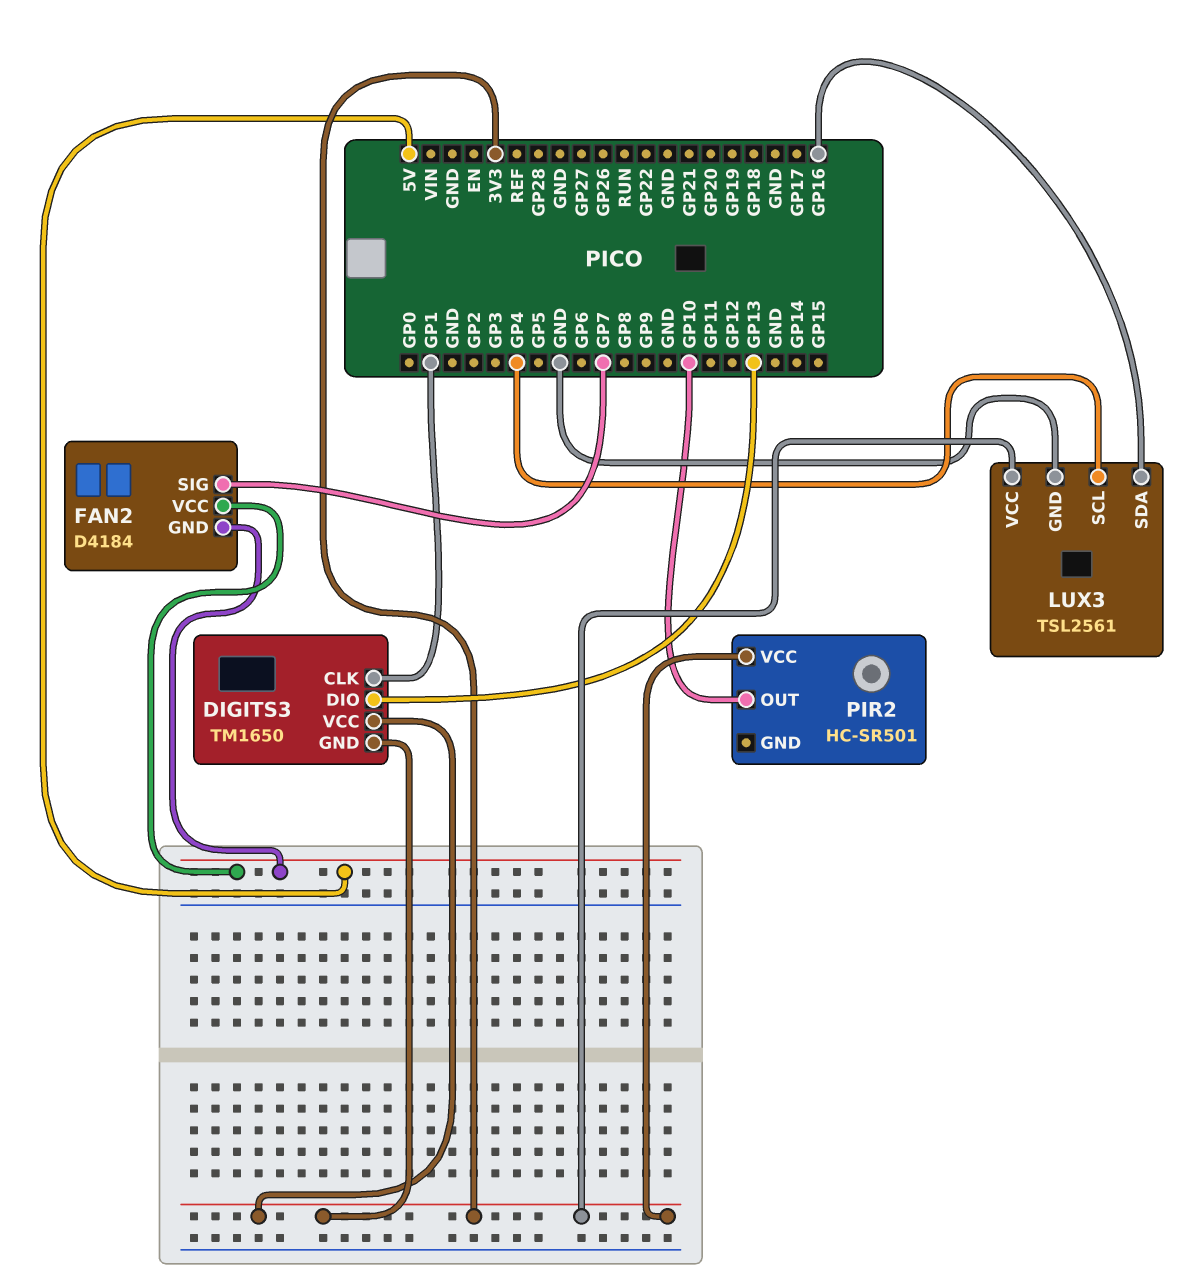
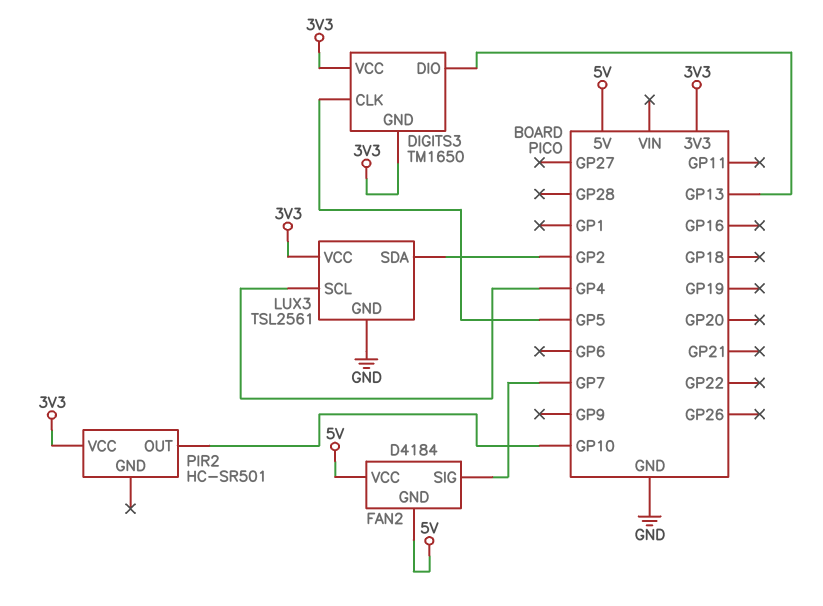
DIGITS3 pin CLK: GP1 -> GP5
LUX3 pin SDA: GP16 -> GP2

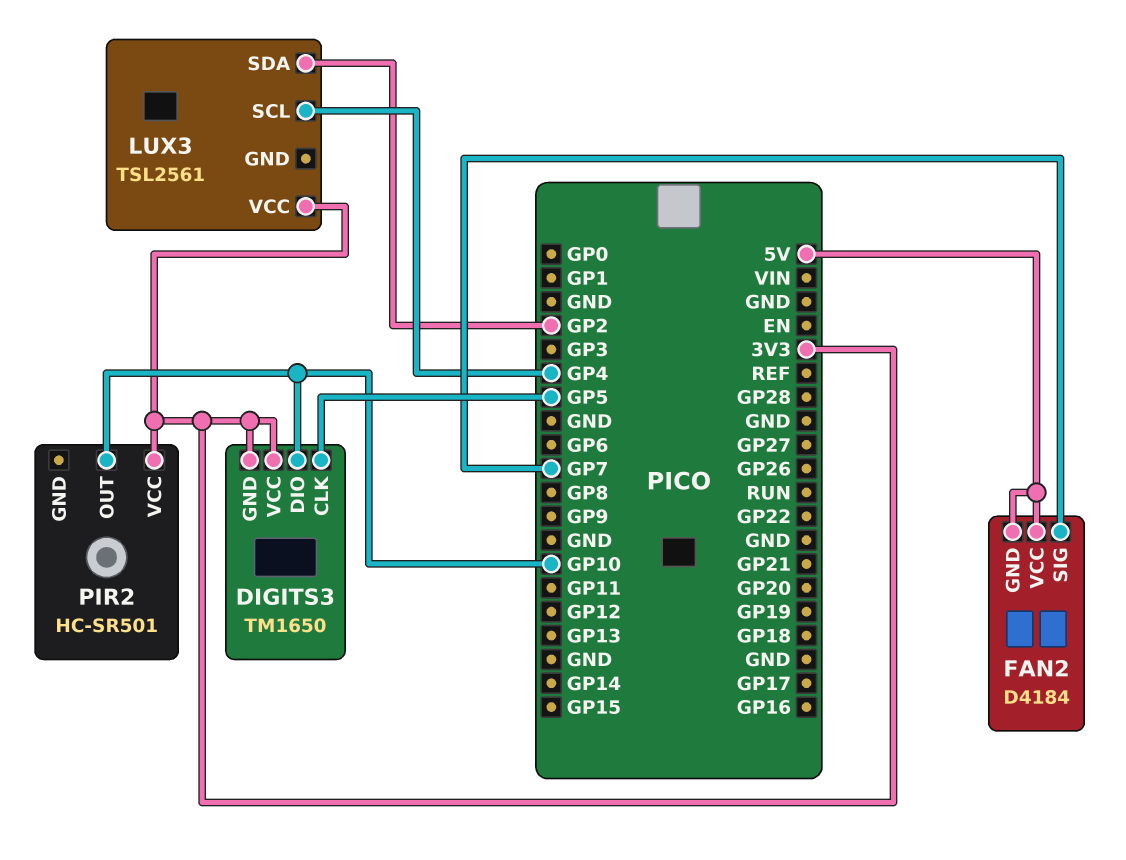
DIGITS3 pin DIO: GP13 -> GP10
LUX3 pin GND: GND -> none

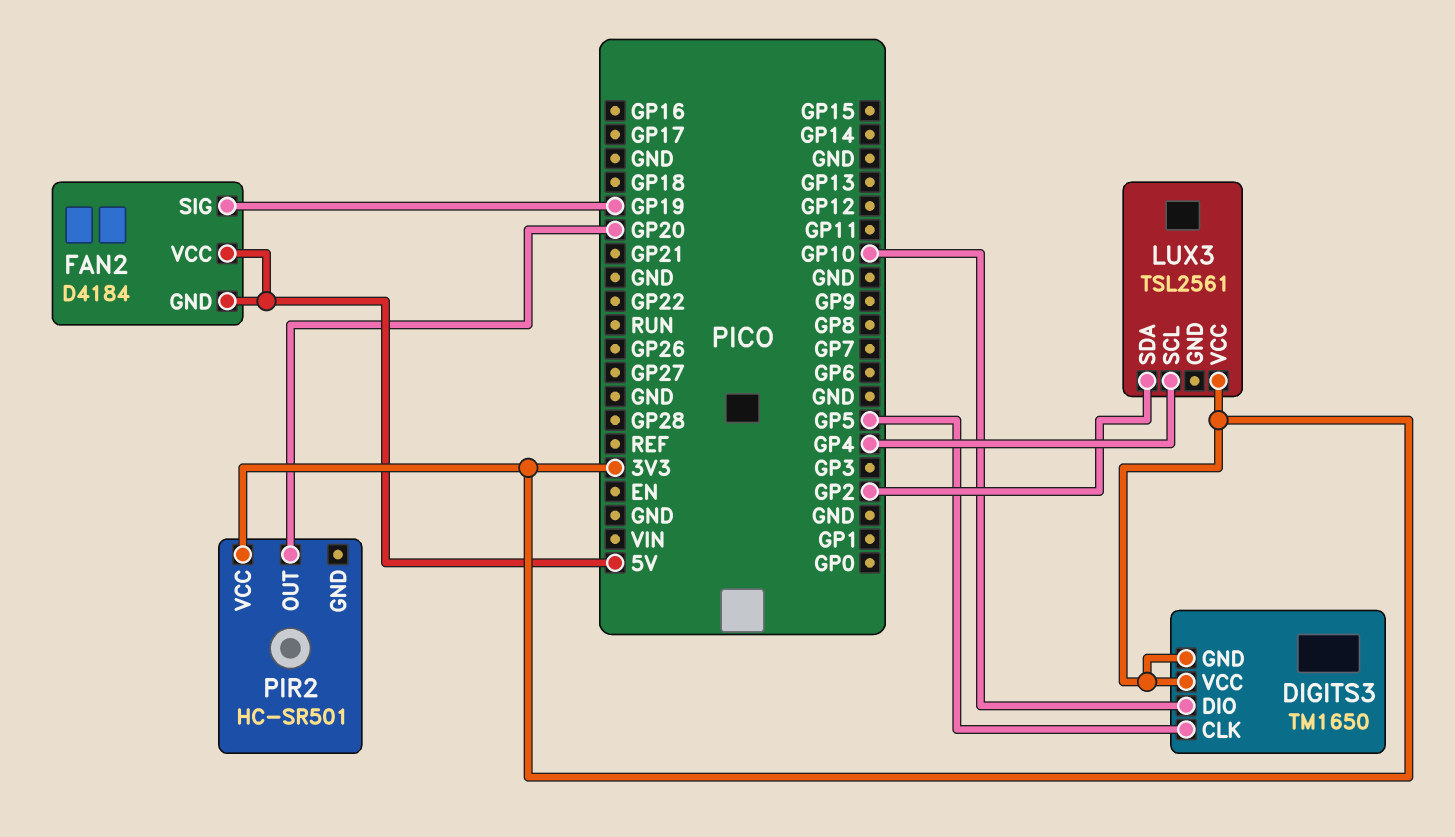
FAN2 pin SIG: GP7 -> GP19
PIR2 pin OUT: GP10 -> GP20

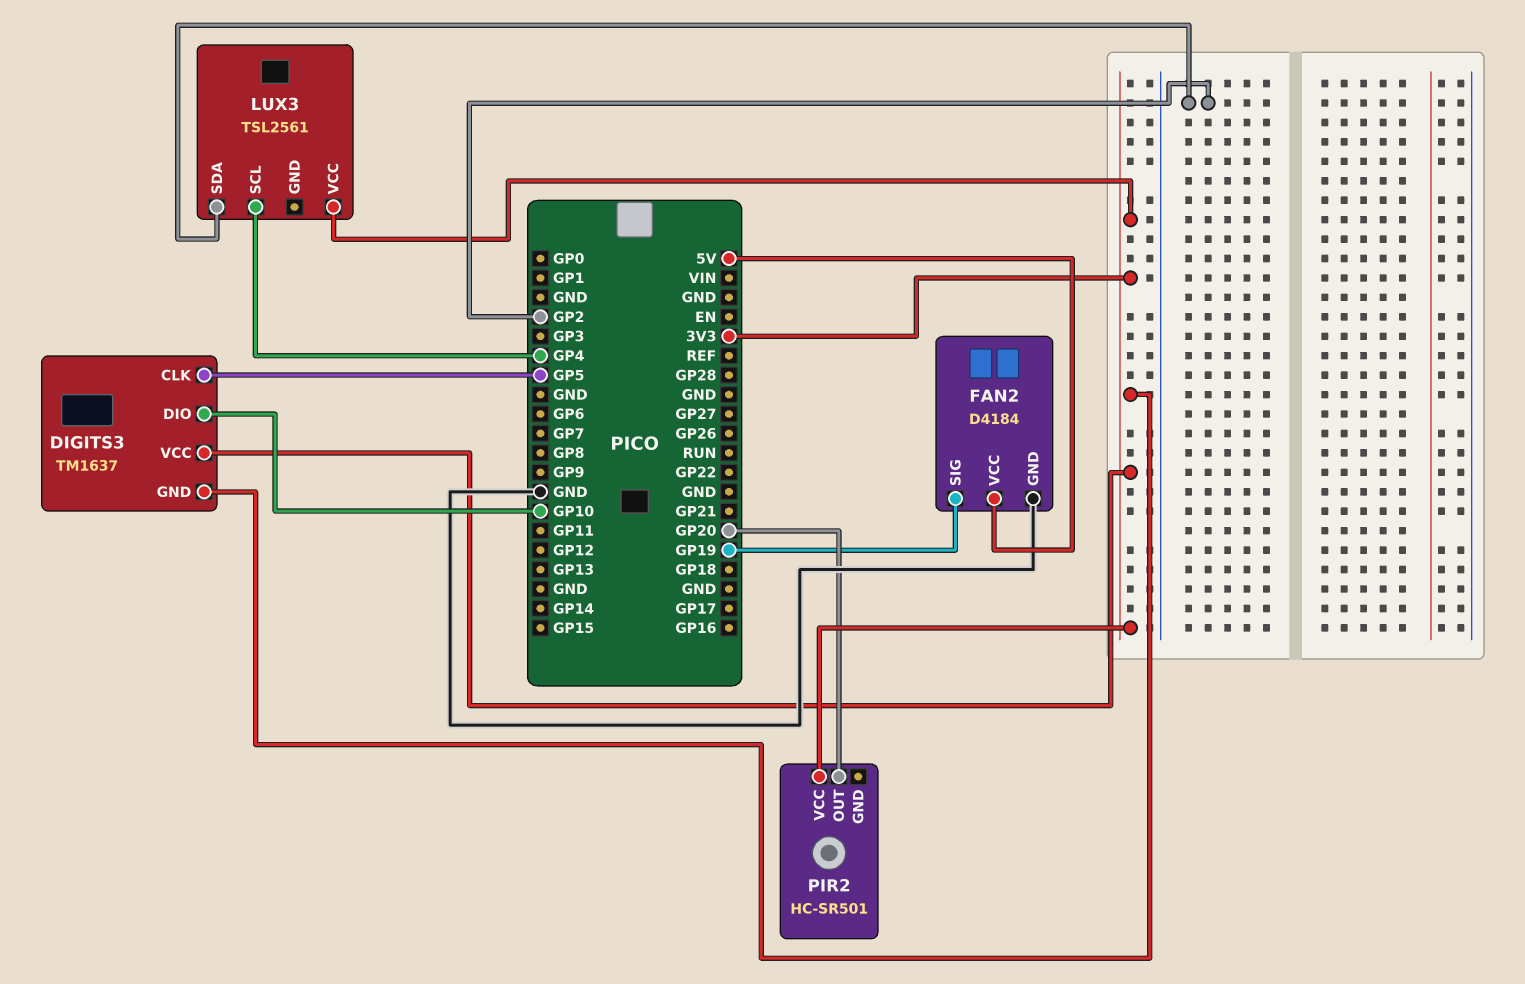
DIGITS3: TM1650 -> TM1637
FAN2 pin GND: 5V -> GND

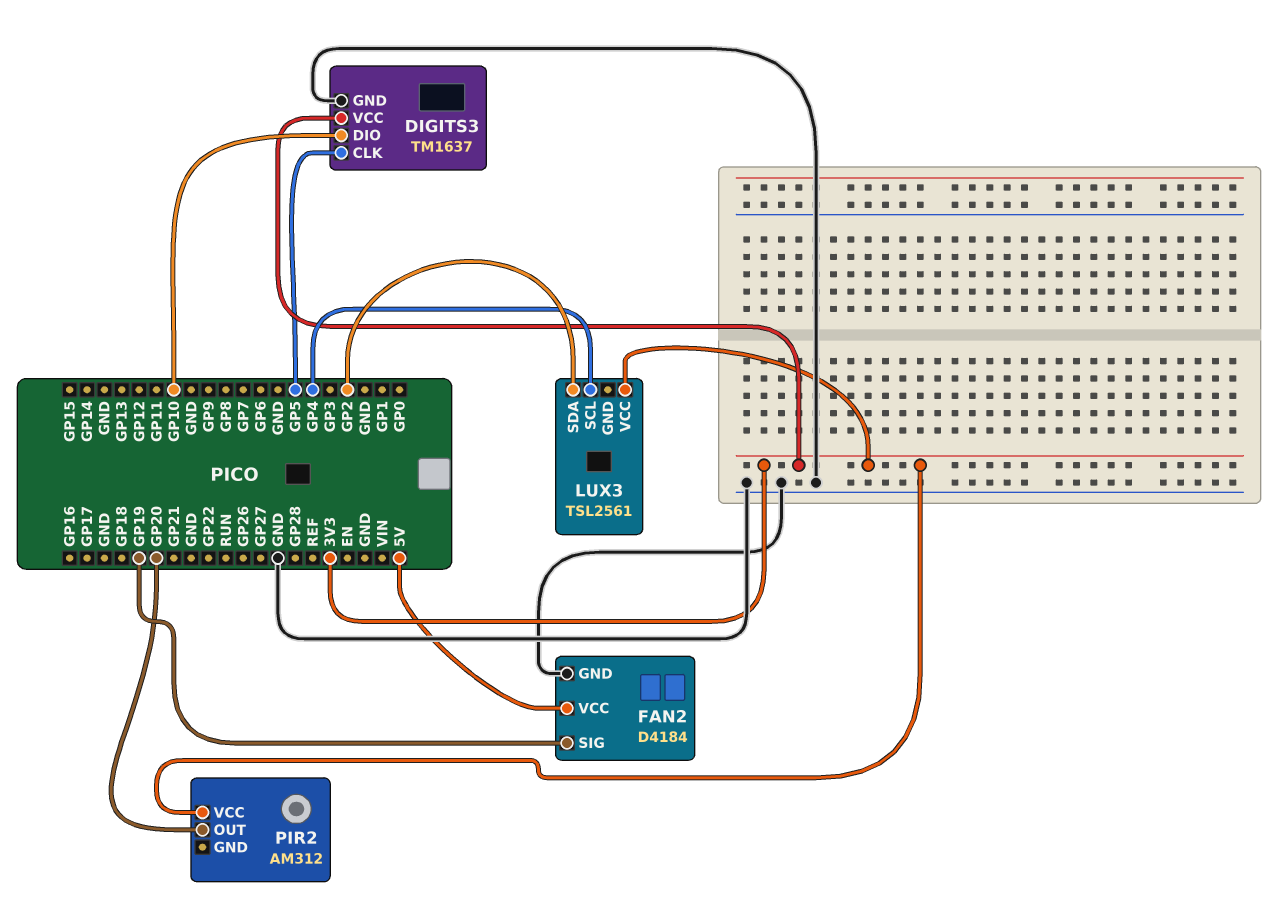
DIGITS3 pin GND: 3V3 -> GND
PIR2: HC-SR501 -> AM312

